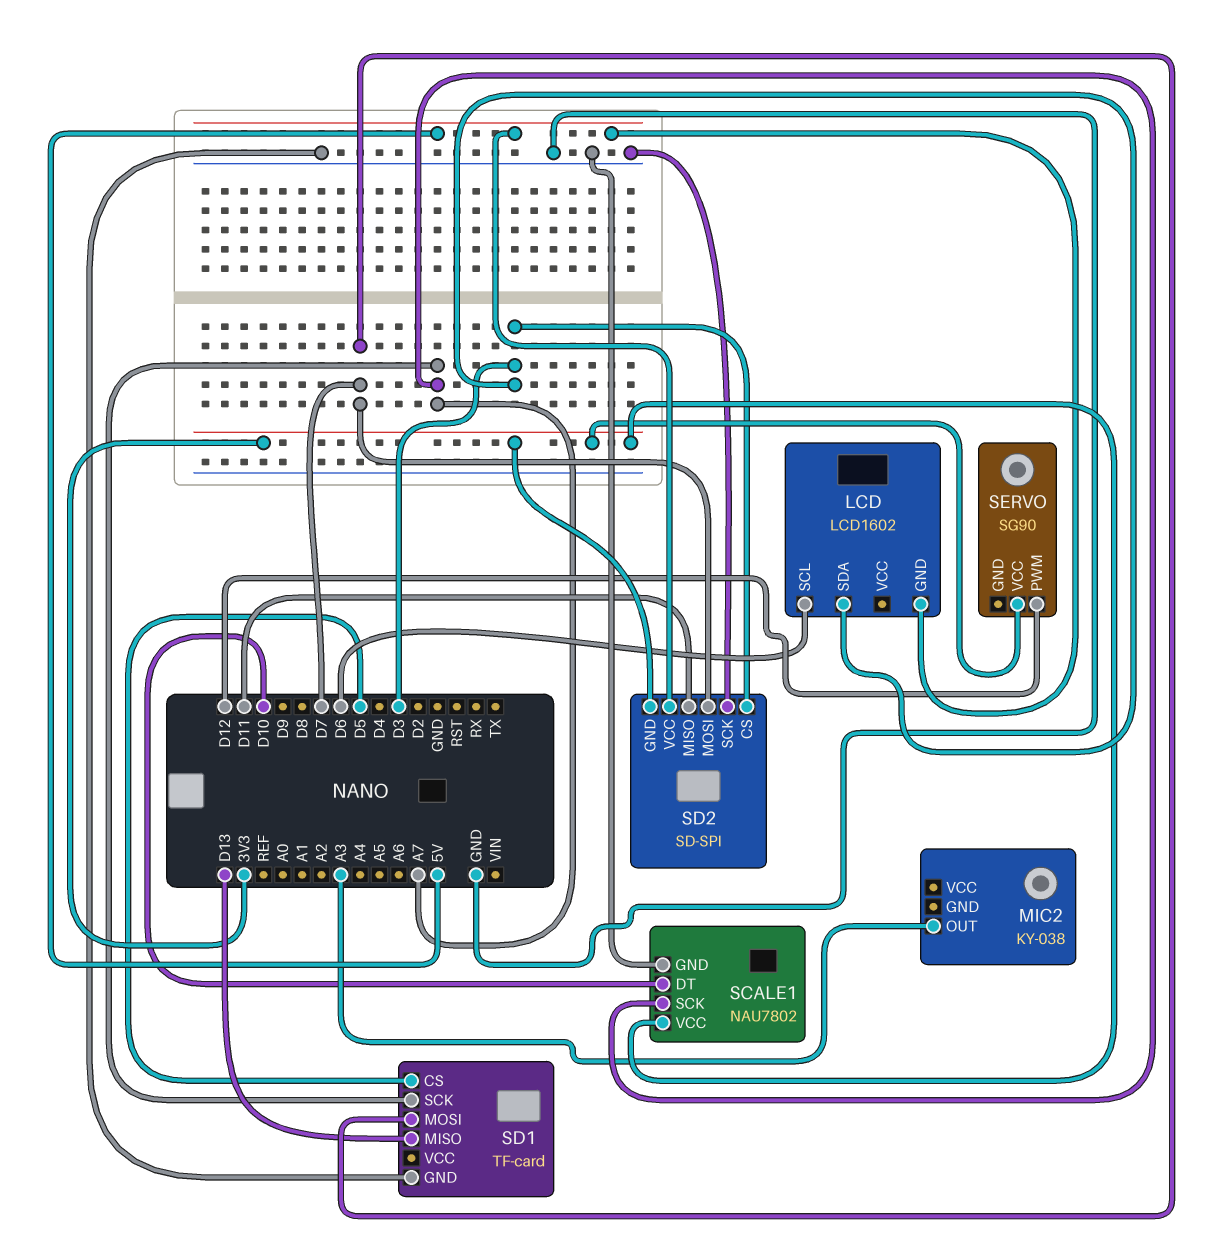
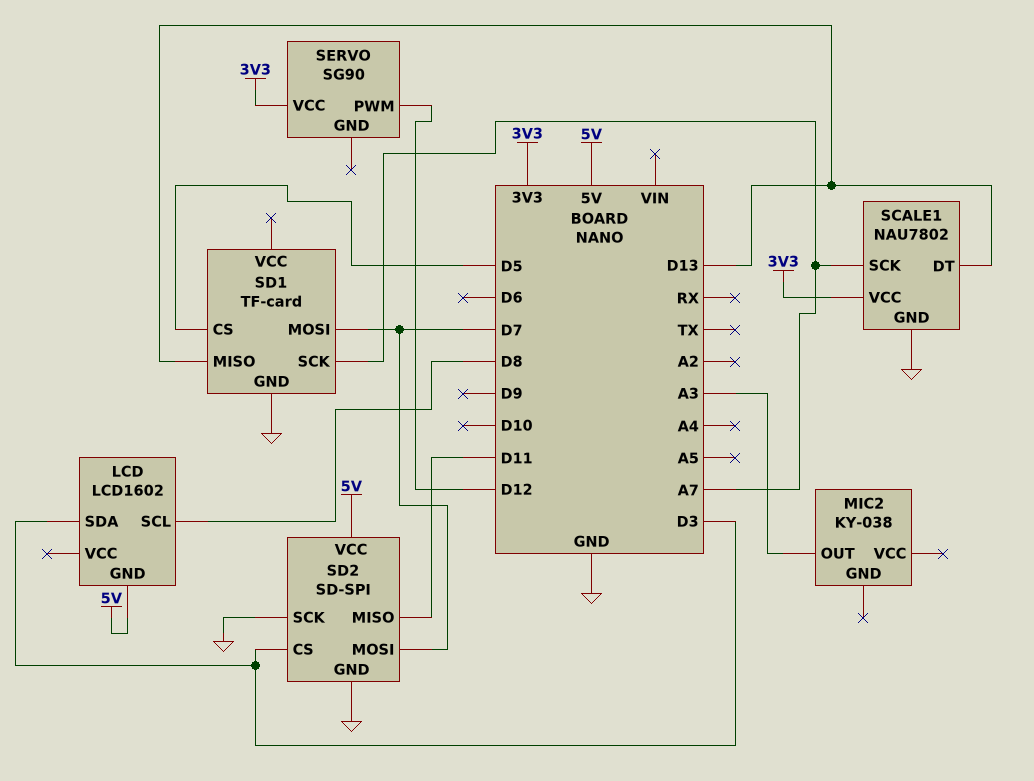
LCD pin SCL: D6 -> D8
SCALE1 pin DT: D10 -> D13
SD2 pin GND: 3V3 -> GND

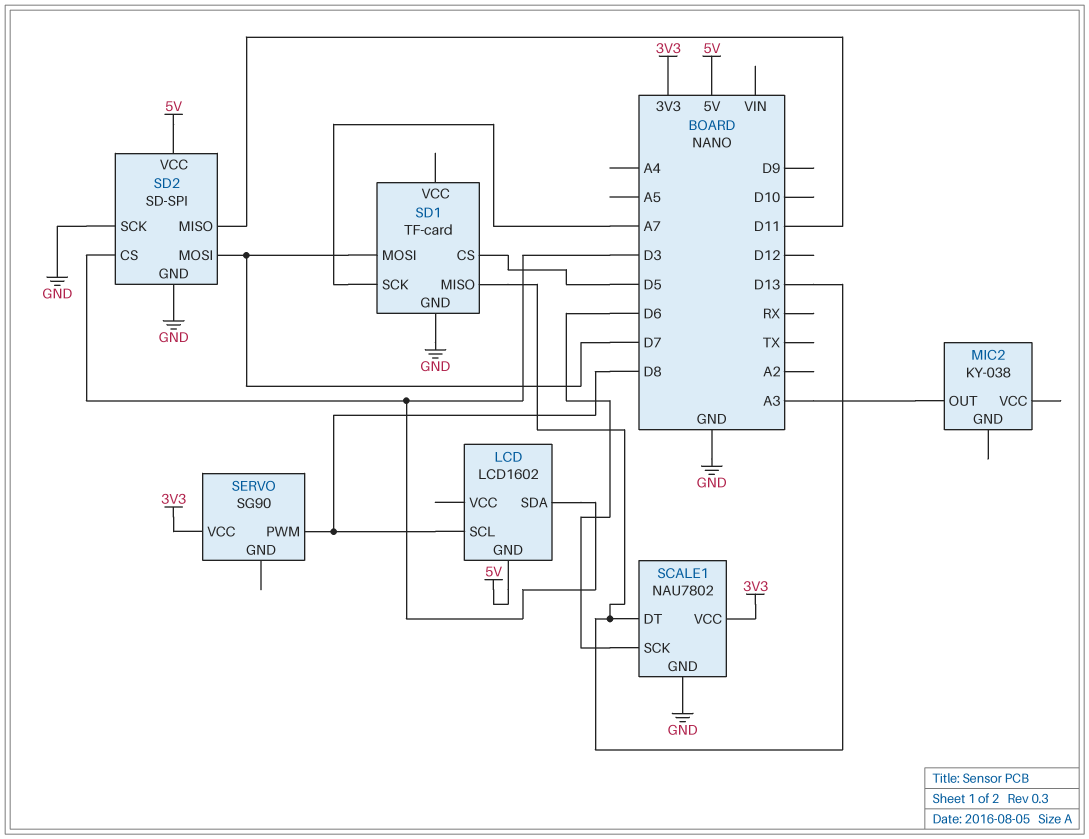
SCALE1 pin SCK: A7 -> D6
SERVO pin PWM: D12 -> D8

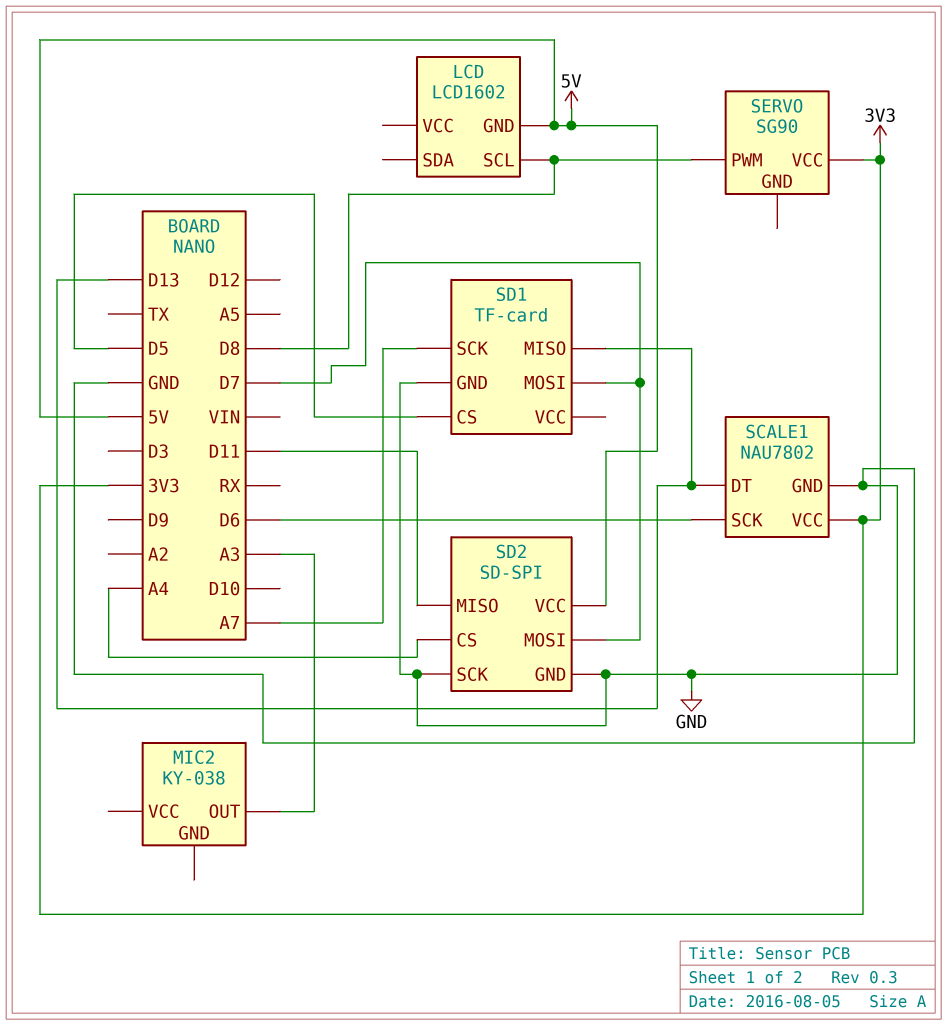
LCD pin SDA: D3 -> none
SD2 pin CS: D3 -> A4

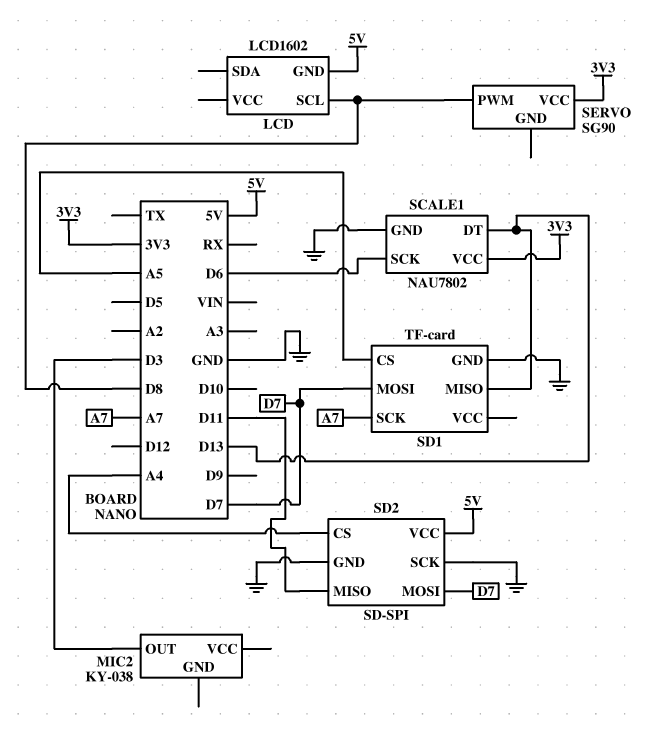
MIC2 pin OUT: A3 -> D3
SD1 pin CS: D5 -> A5

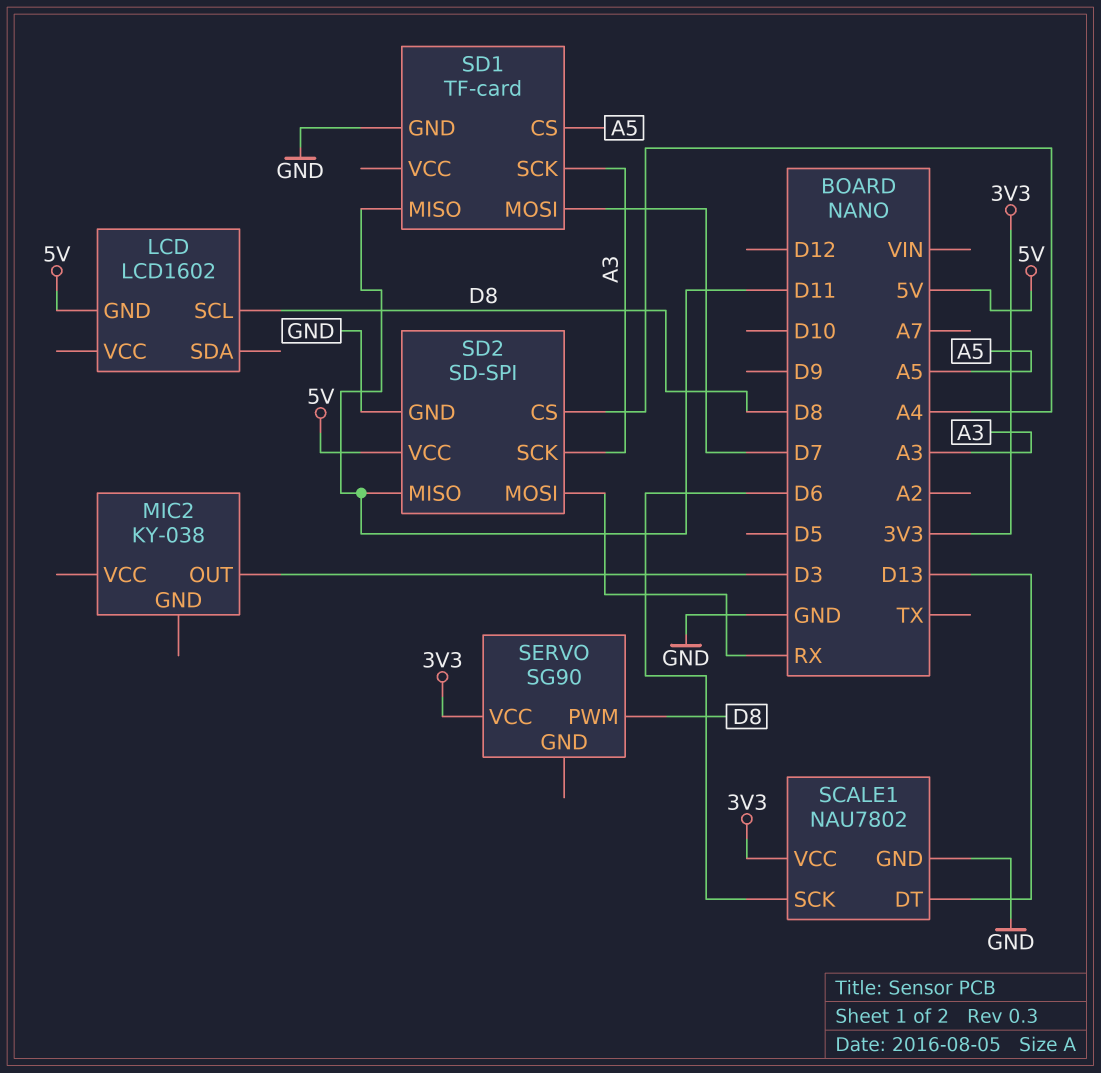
SD1 pin MISO: D13 -> D11
SD1 pin SCK: A7 -> A3
SD2 pin MOSI: D7 -> RX
SD2 pin SCK: GND -> A3

